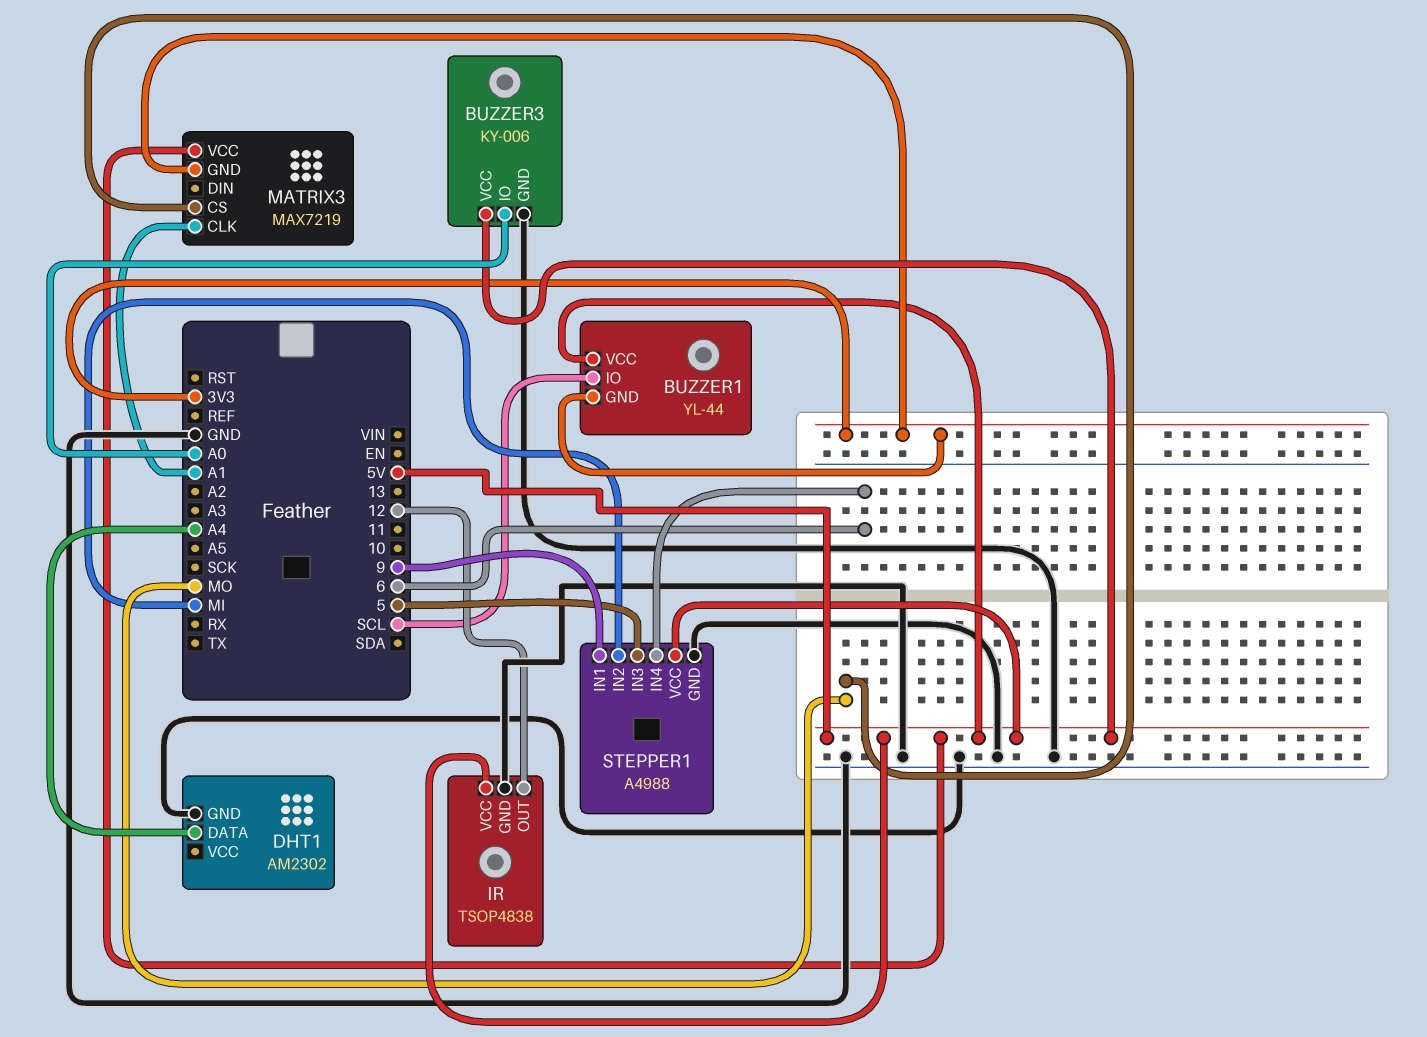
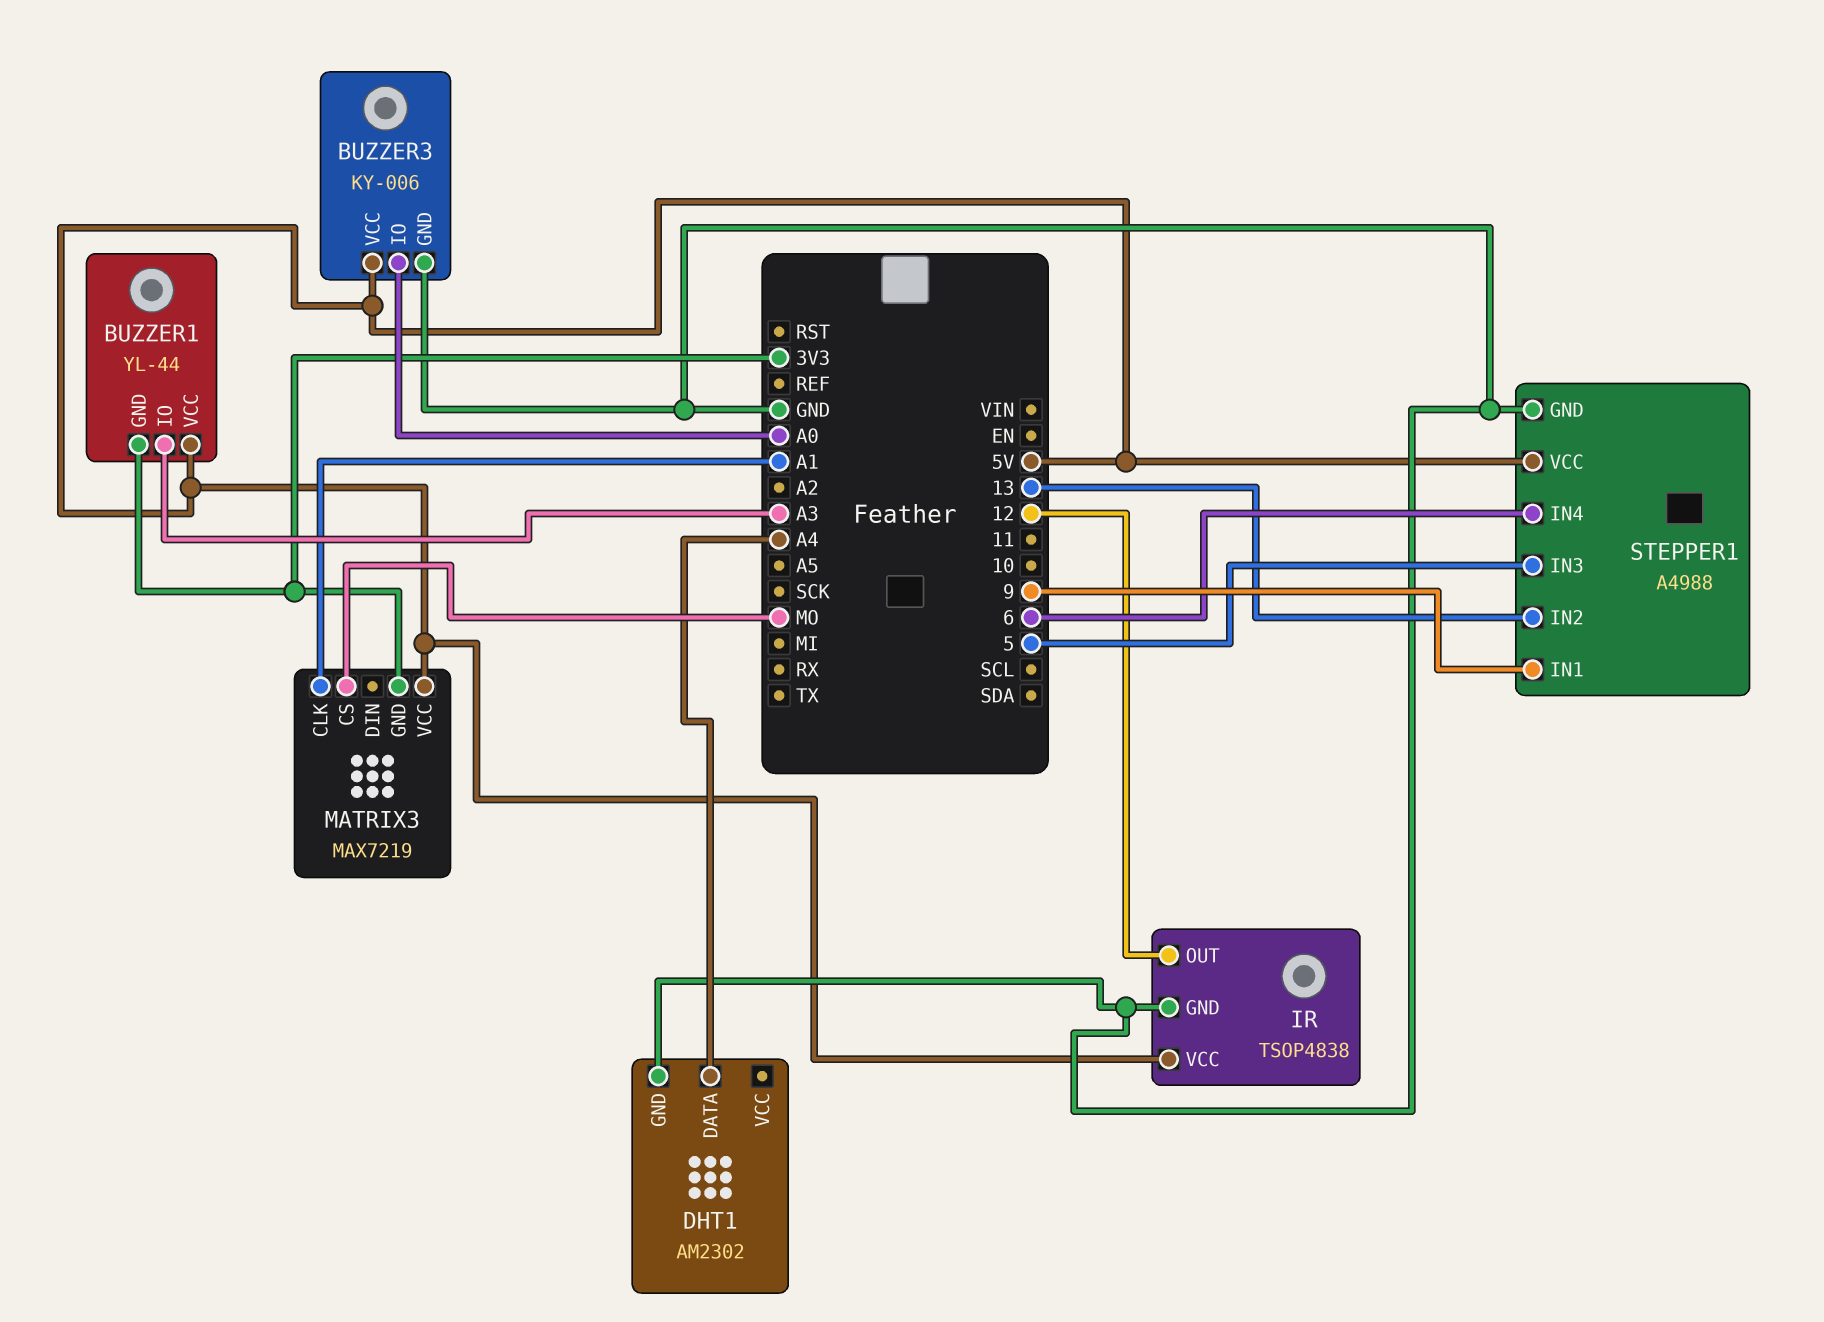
BUZZER1 pin IO: SCL -> A3
STEPPER1 pin IN2: MI -> 13

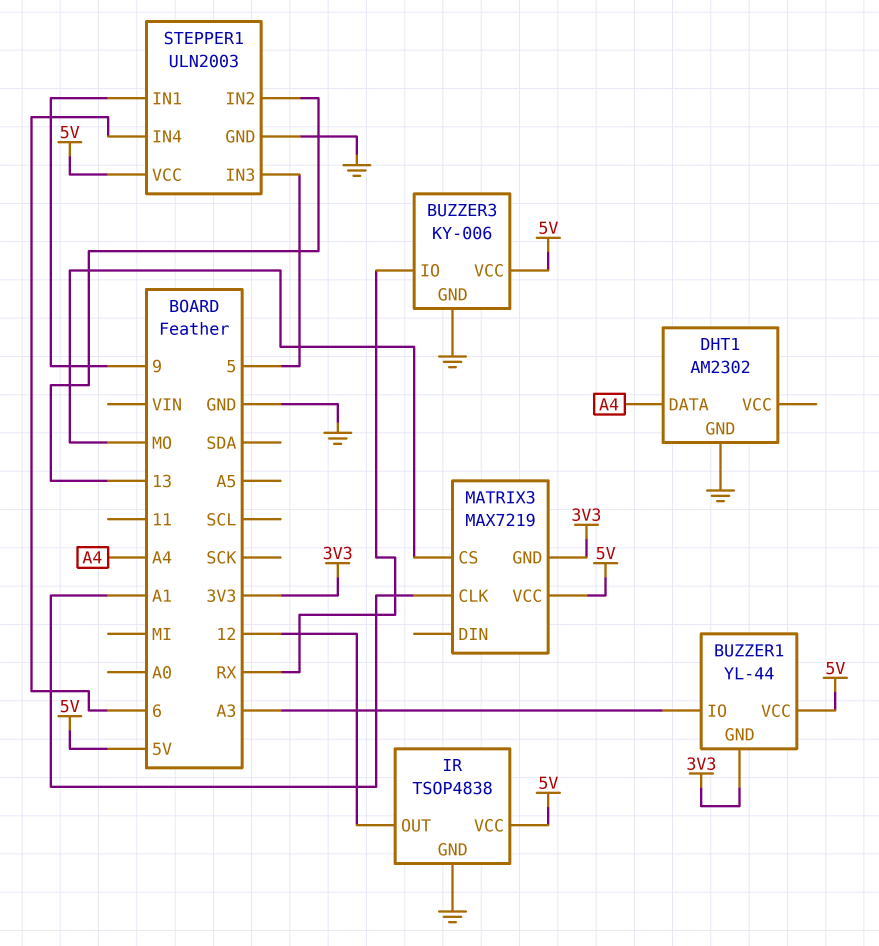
BUZZER3 pin IO: A0 -> RX
STEPPER1: A4988 -> ULN2003

